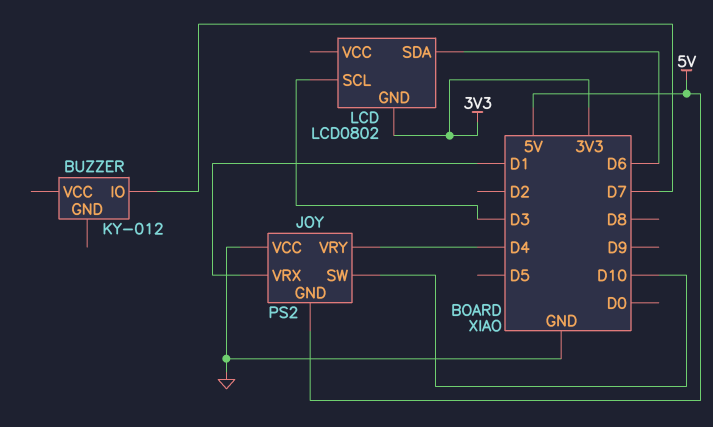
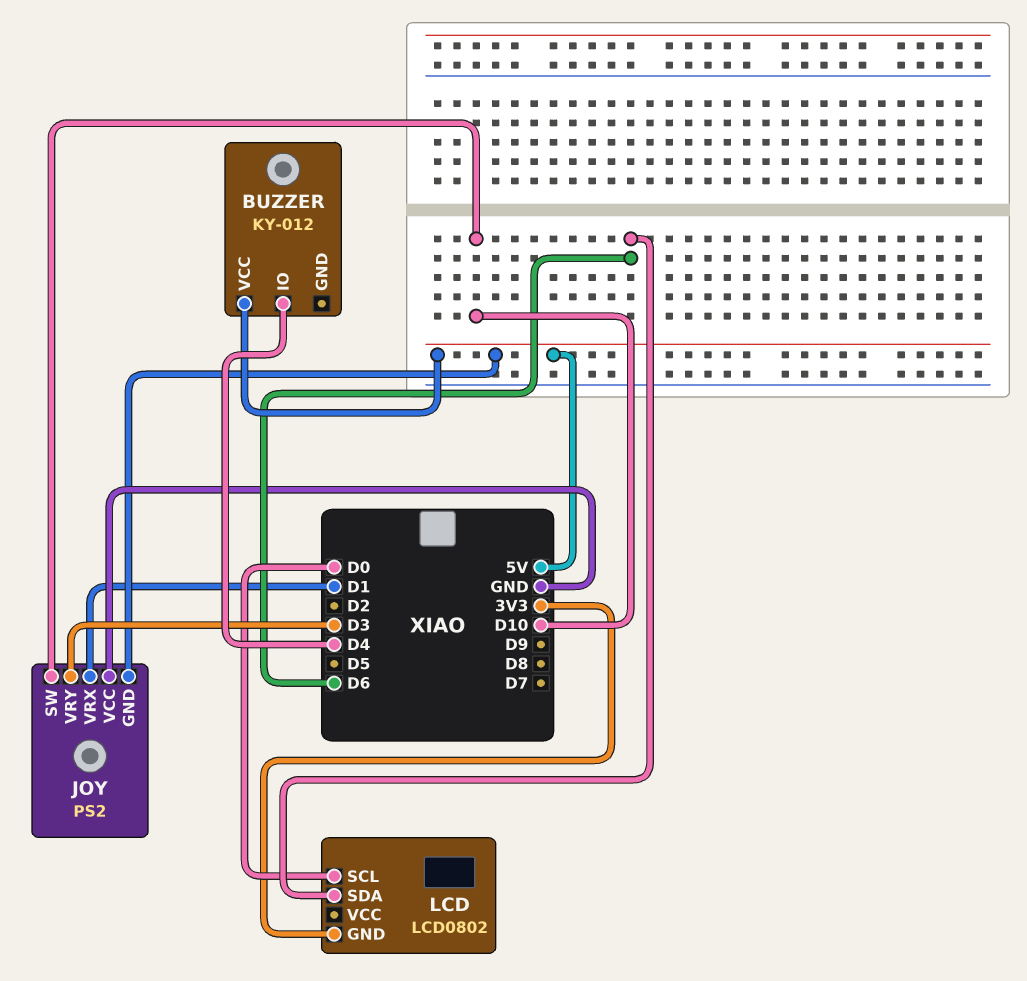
BUZZER pin IO: D7 -> D4
BUZZER pin VCC: none -> 5V
JOY pin VRY: D4 -> D3
LCD pin SCL: D3 -> D0

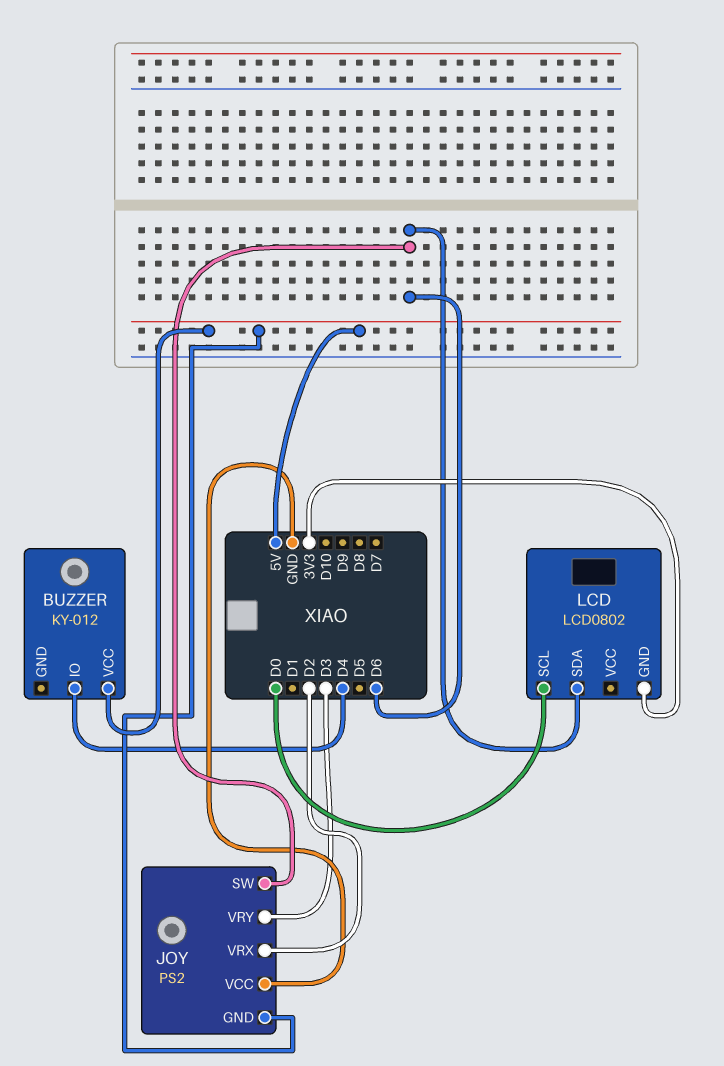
JOY pin SW: D10 -> D6
JOY pin VRX: D1 -> D2

